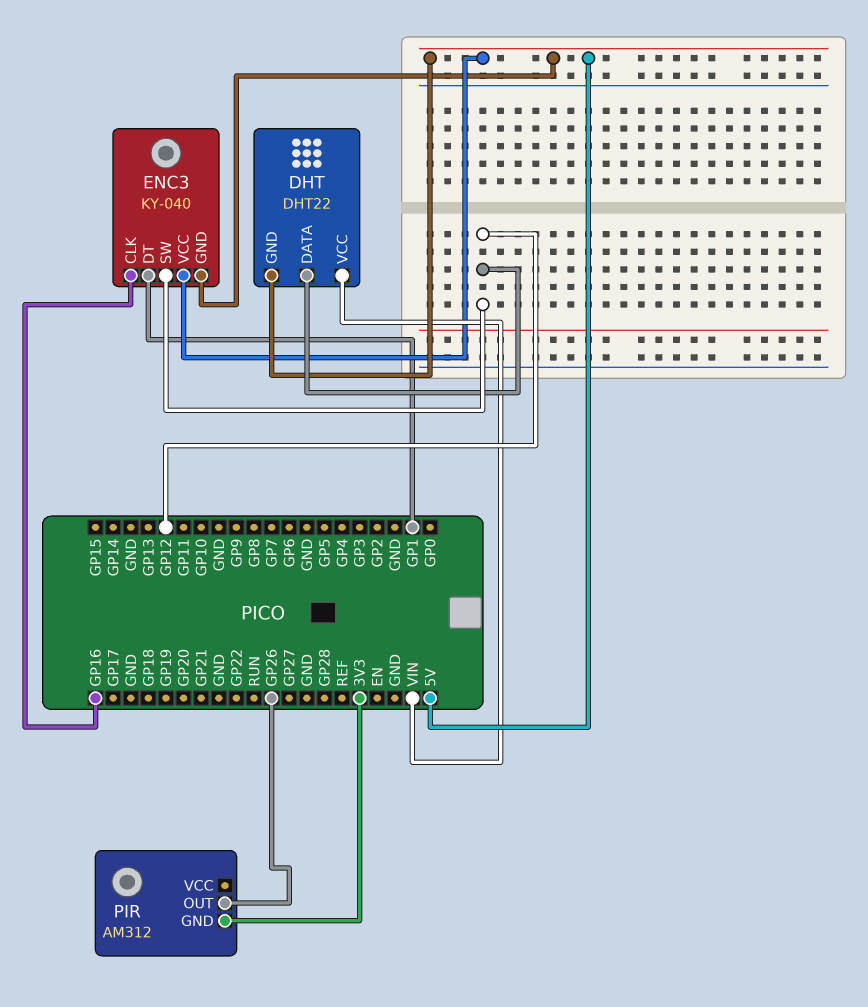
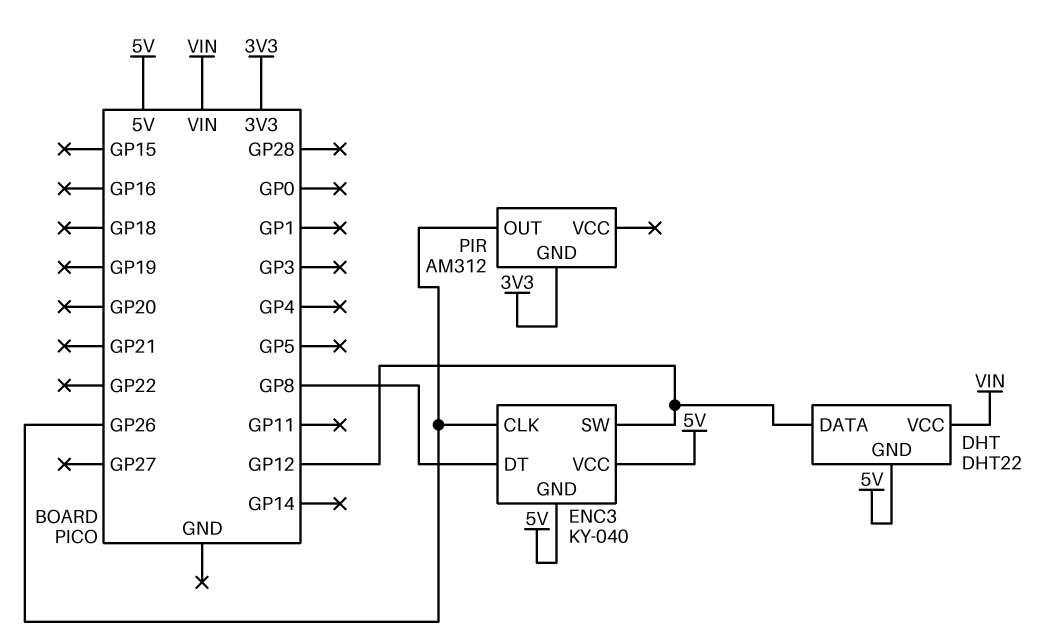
ENC3 pin CLK: GP16 -> GP26
ENC3 pin DT: GP1 -> GP8

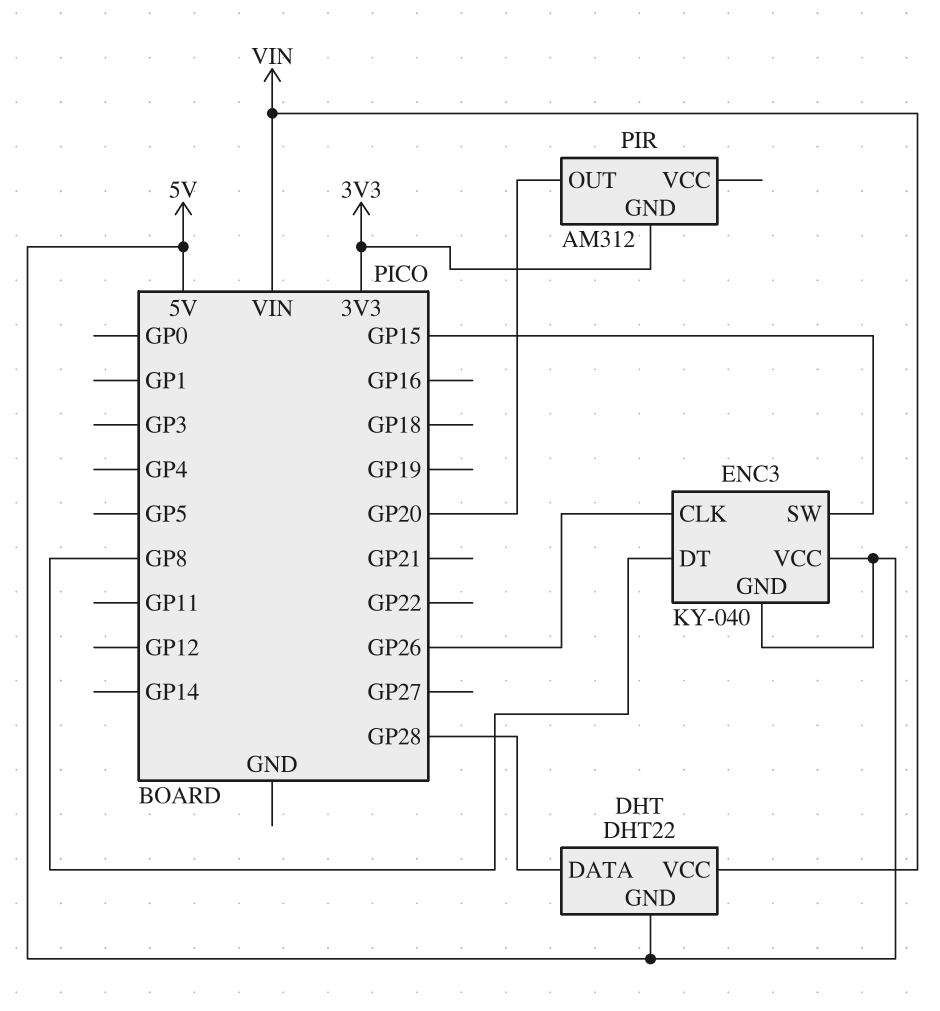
DHT pin DATA: GP12 -> GP28
ENC3 pin SW: GP12 -> GP15
PIR pin OUT: GP26 -> GP20

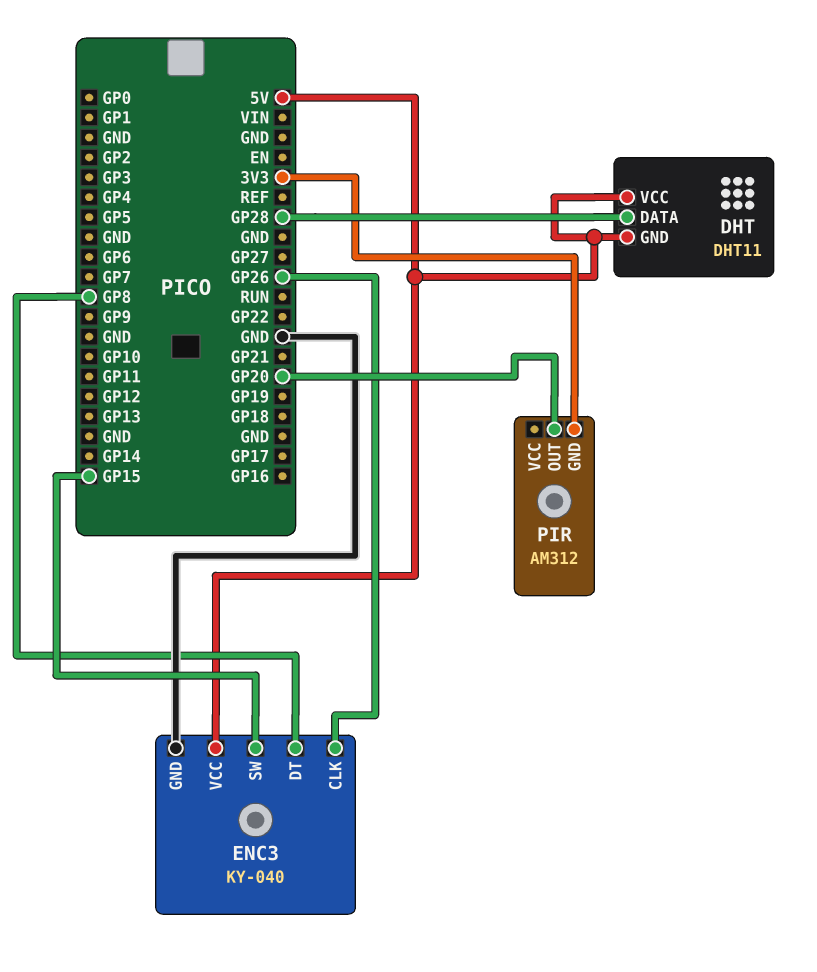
DHT: DHT22 -> DHT11
DHT pin VCC: VIN -> 5V
ENC3 pin GND: 5V -> GND

